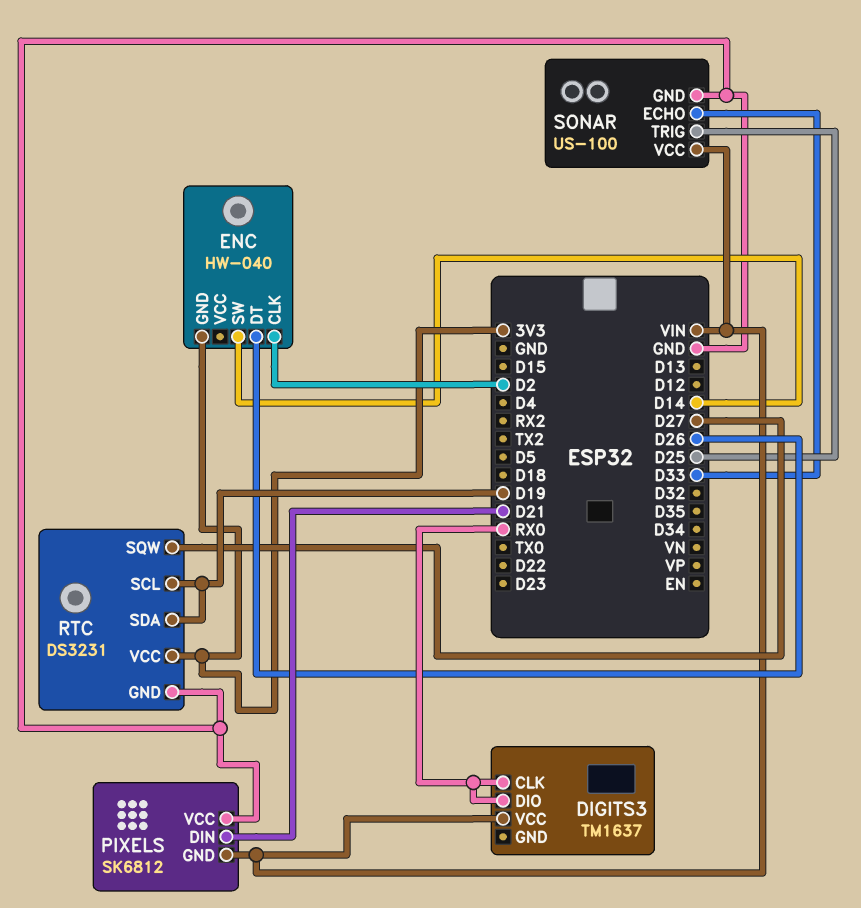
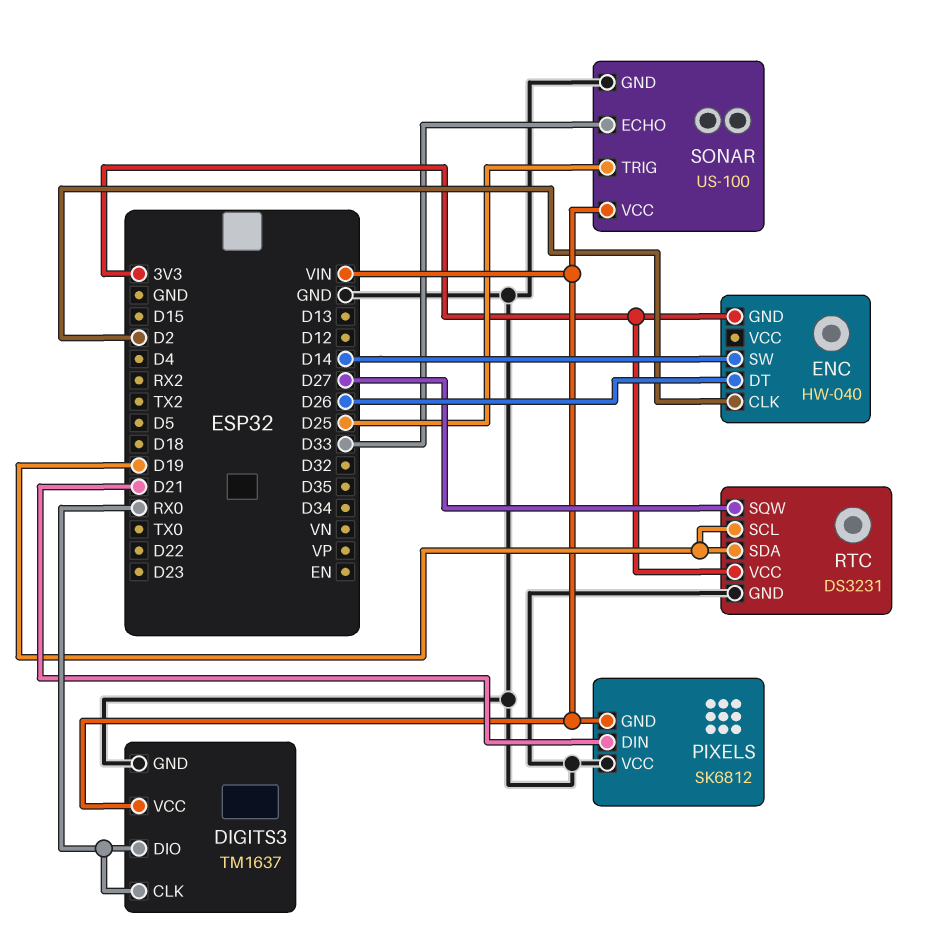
DIGITS3 pin GND: none -> GND

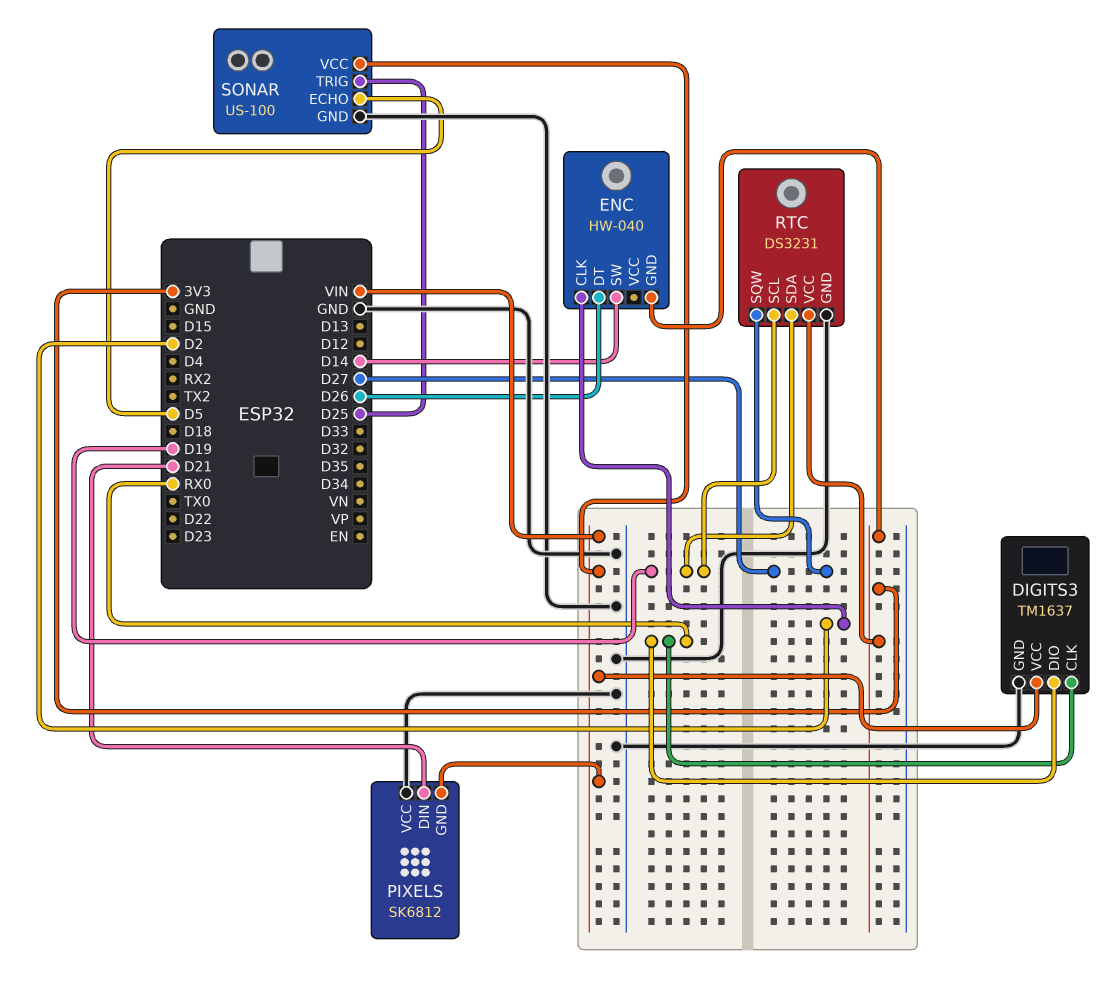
SONAR pin ECHO: D33 -> D5

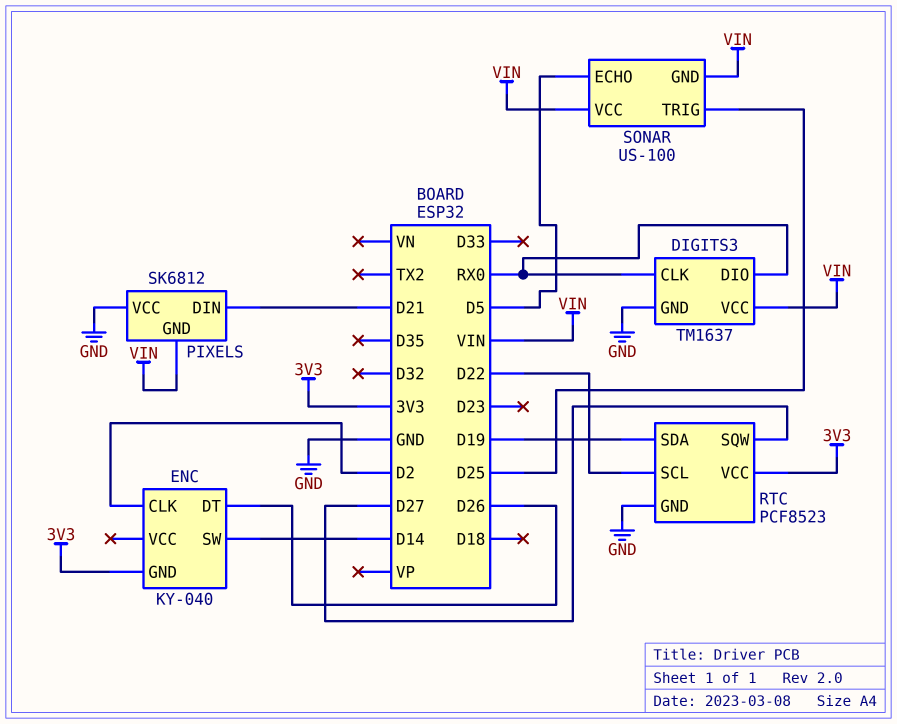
ENC: HW-040 -> KY-040
RTC: DS3231 -> PCF8523
RTC pin SCL: D19 -> D22
SONAR pin GND: GND -> VIN

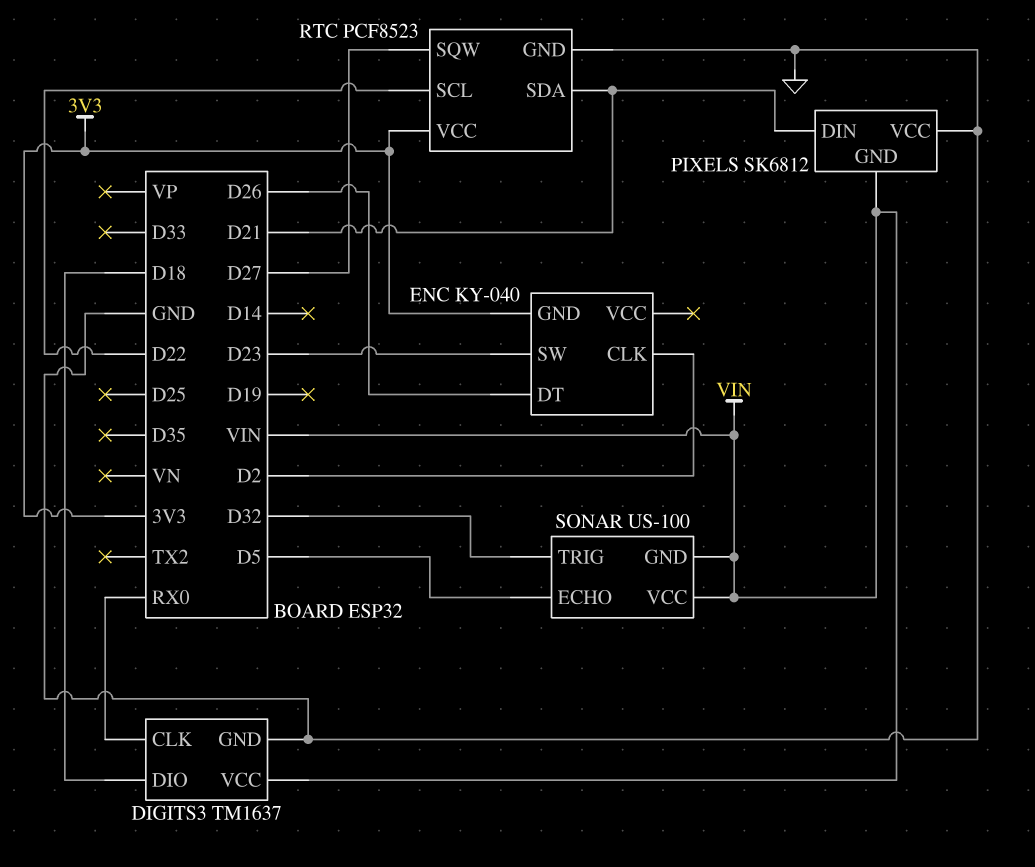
DIGITS3 pin DIO: RX0 -> D18
ENC pin SW: D14 -> D23
RTC pin SDA: D19 -> D21
SONAR pin TRIG: D25 -> D32

